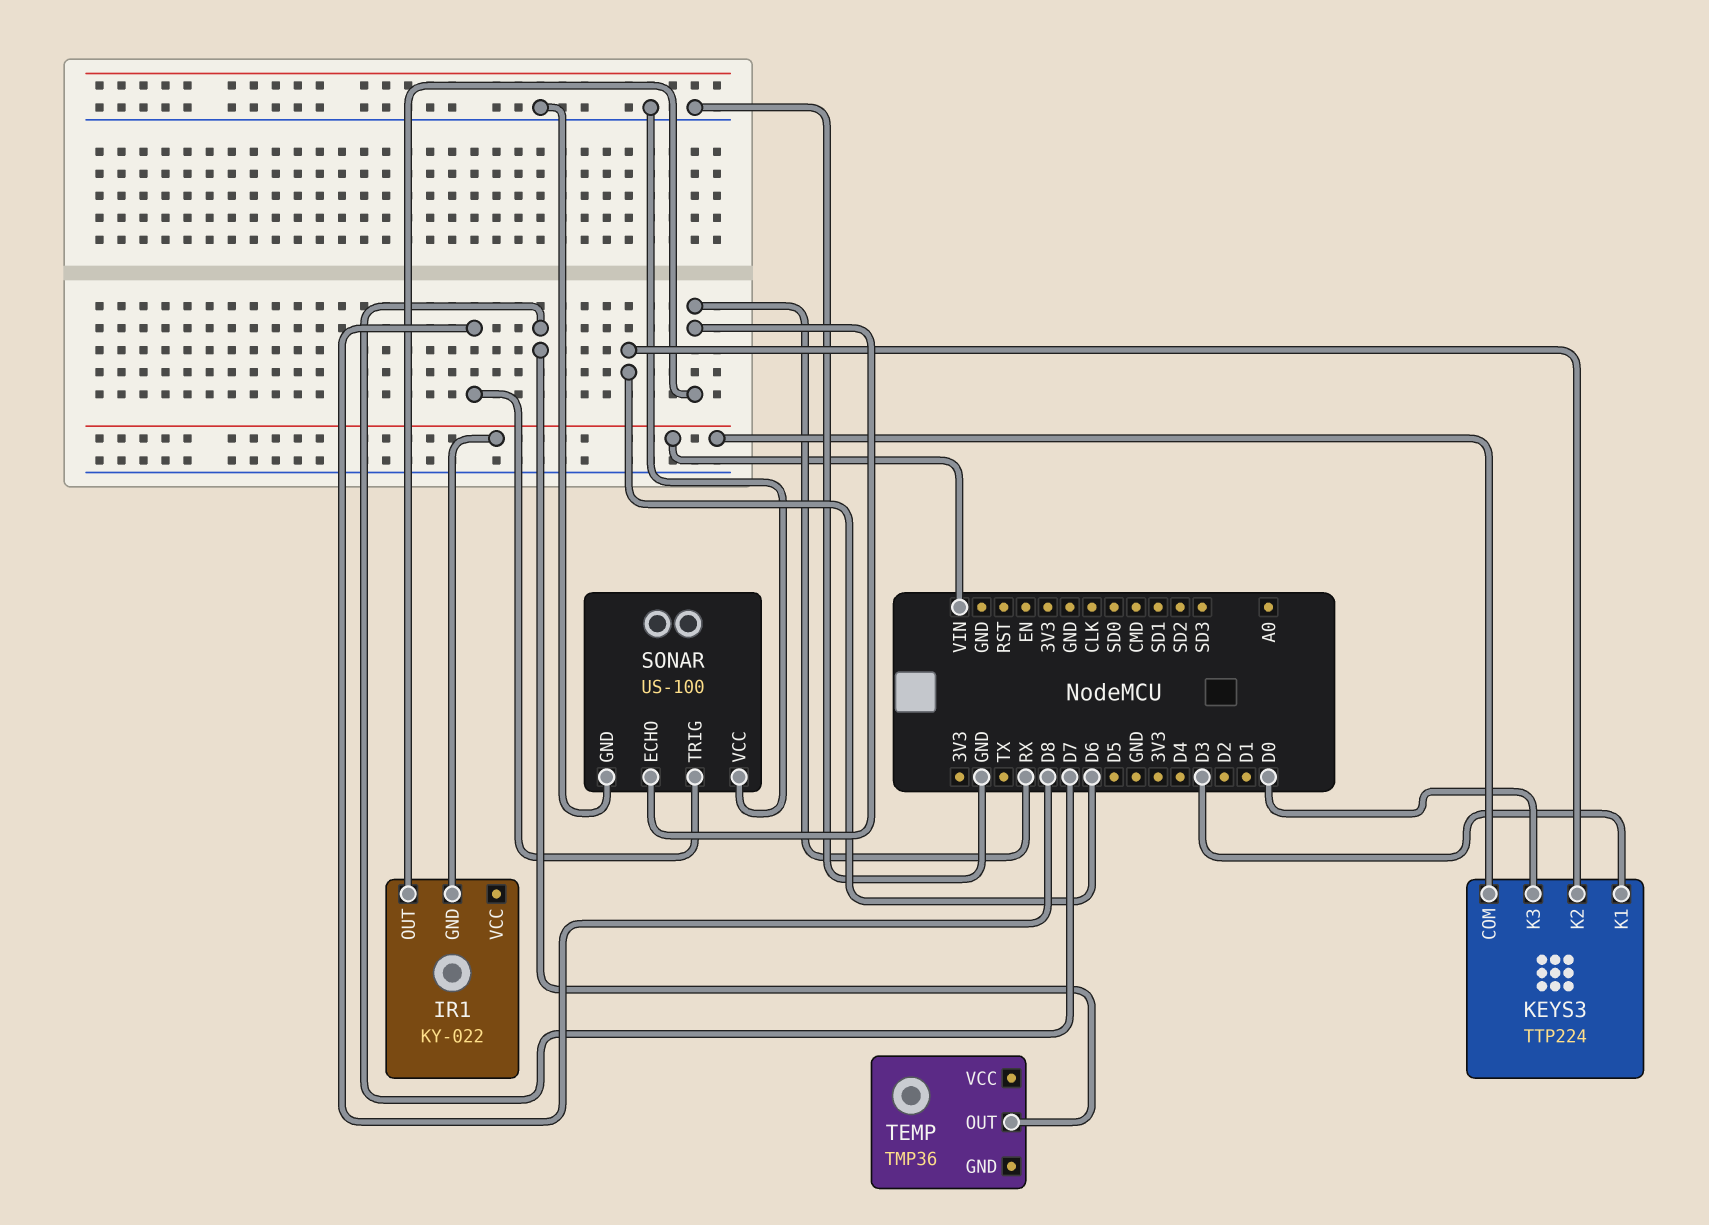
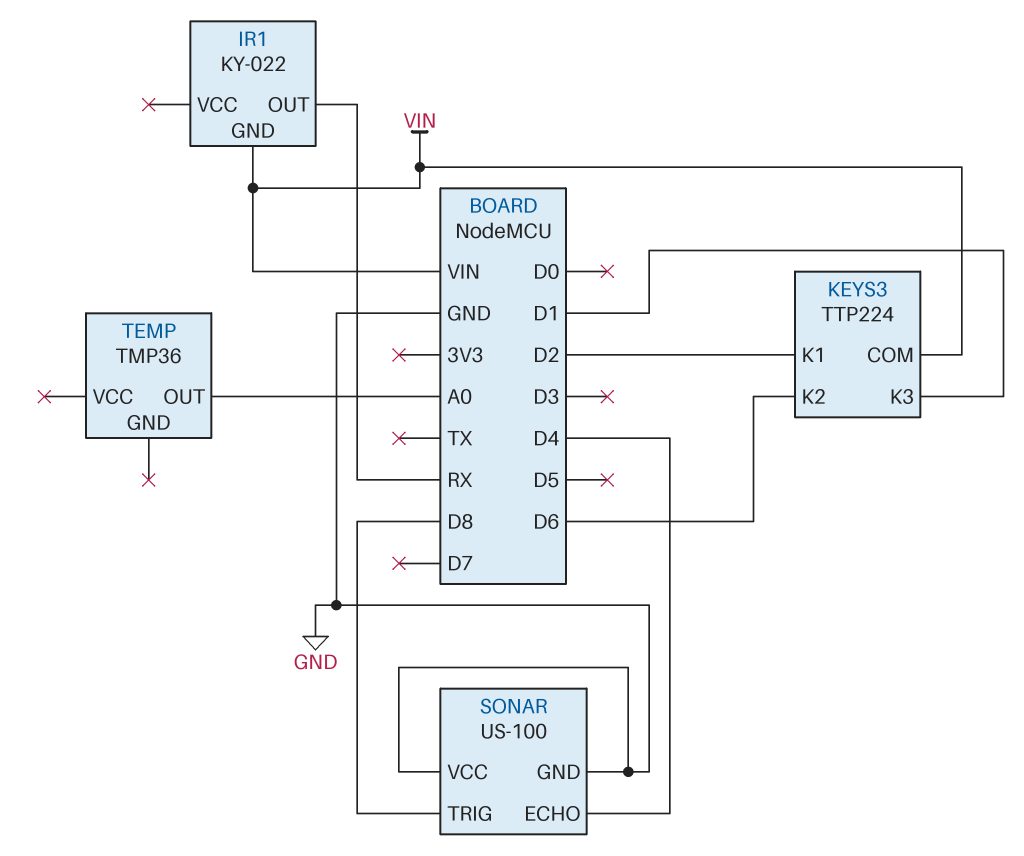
KEYS3 pin K1: D3 -> D2
KEYS3 pin K3: D0 -> D1
SONAR pin ECHO: RX -> D4
TEMP pin OUT: D7 -> A0

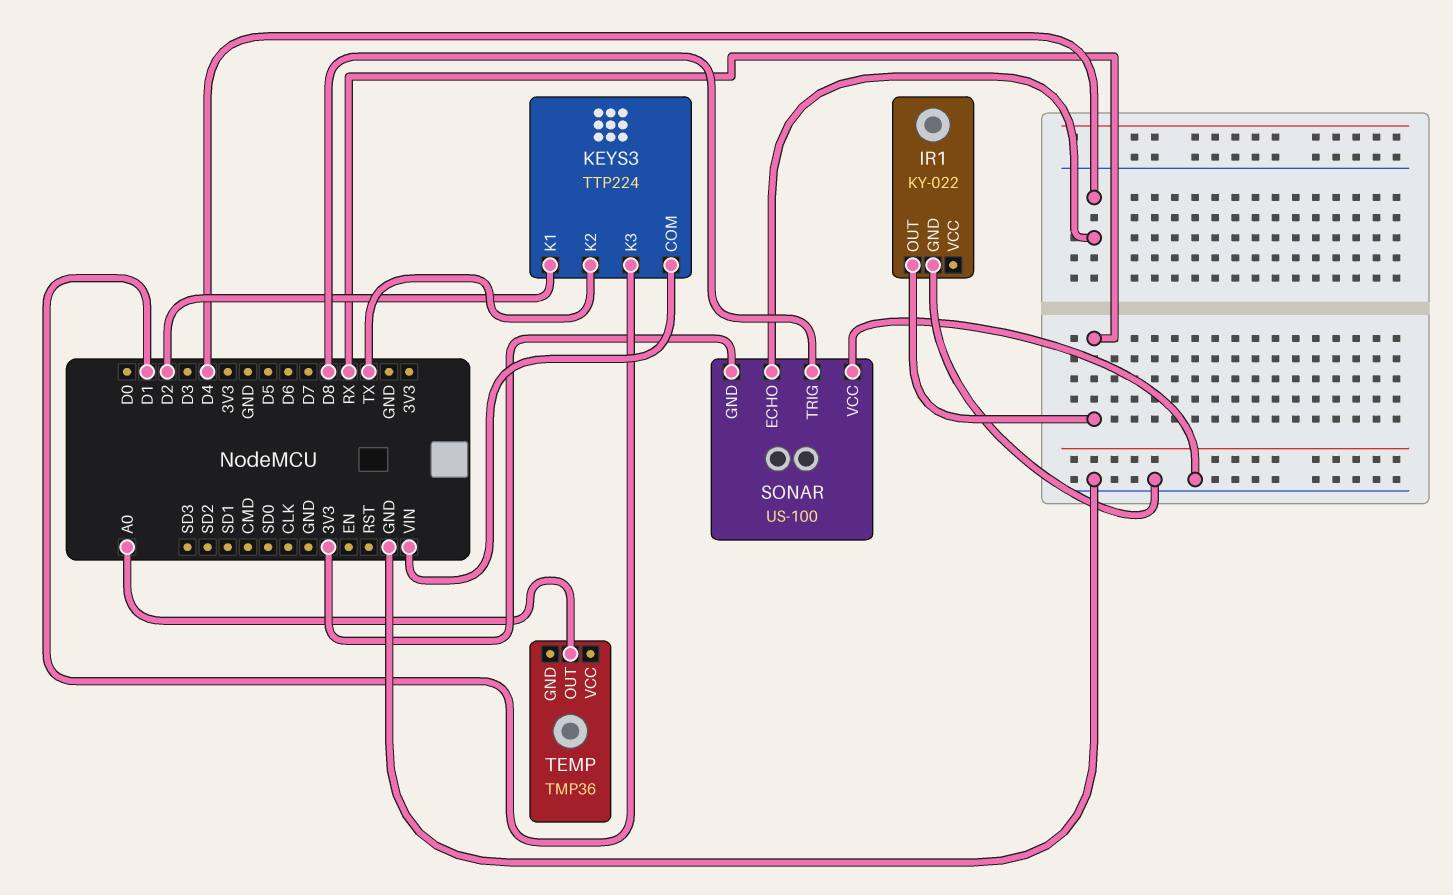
IR1 pin GND: VIN -> GND
KEYS3 pin K2: D6 -> TX
SONAR pin GND: GND -> 3V3

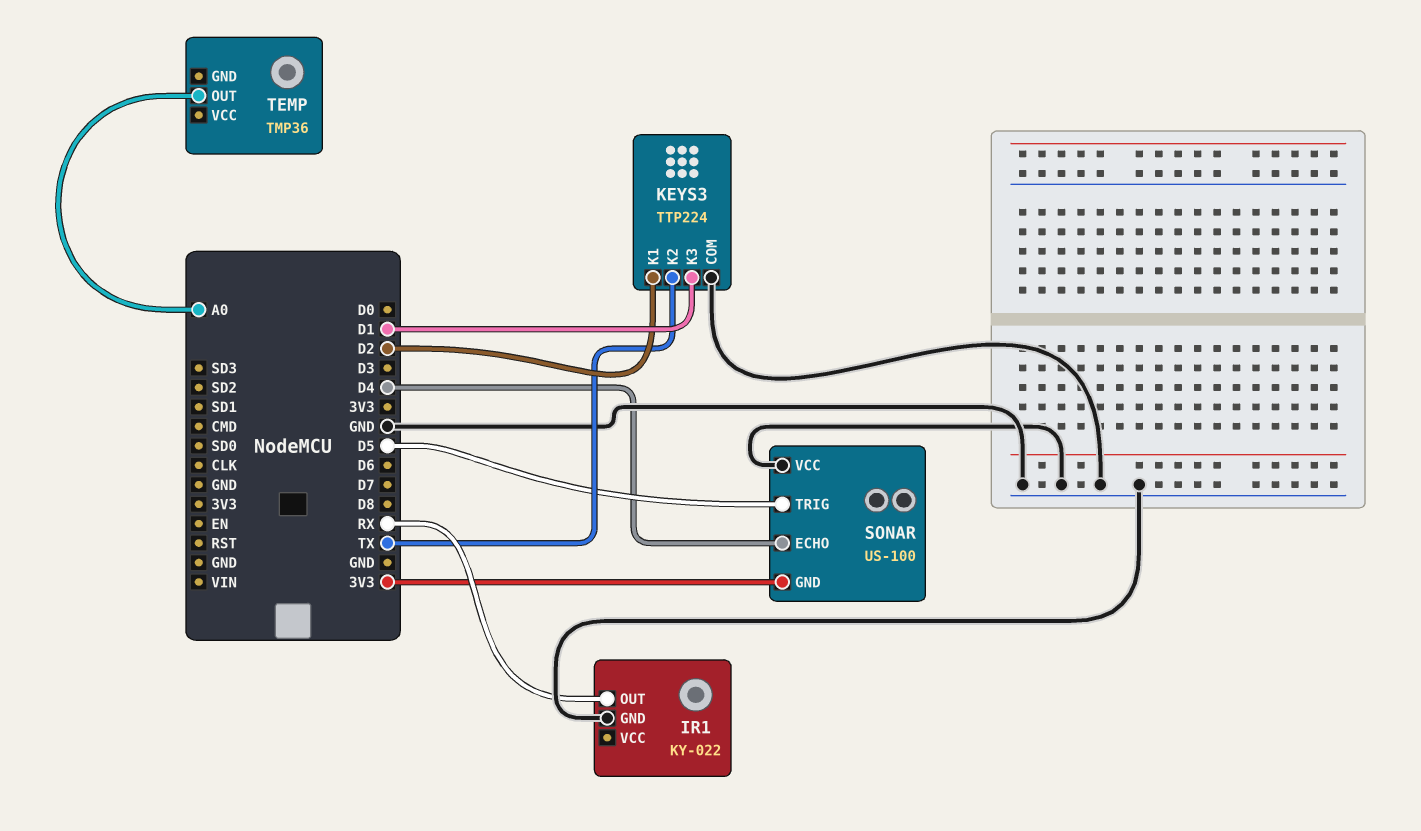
KEYS3 pin COM: VIN -> GND
SONAR pin TRIG: D8 -> D5

